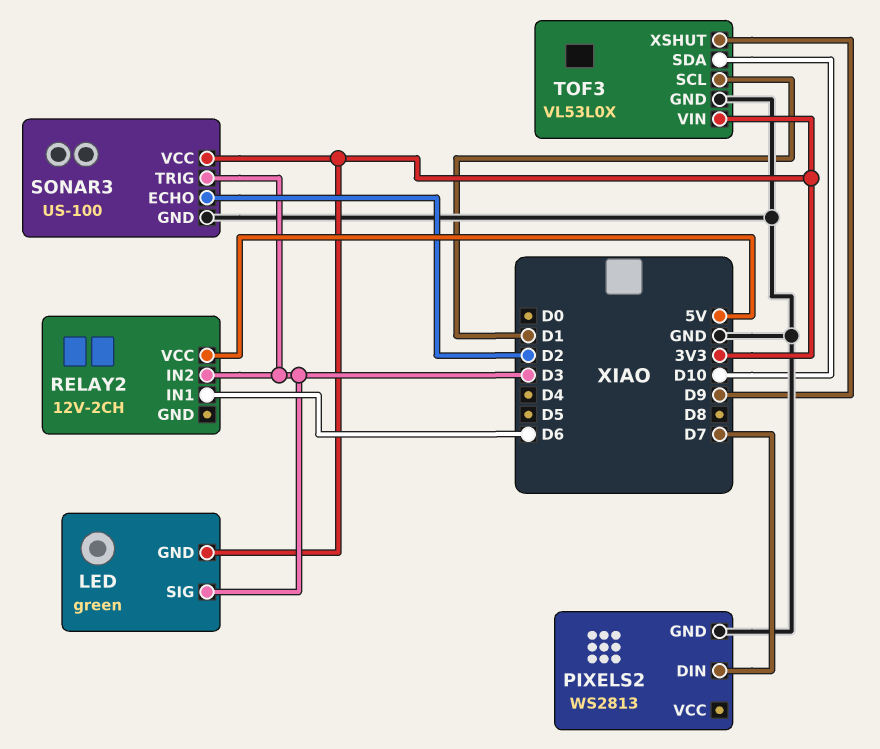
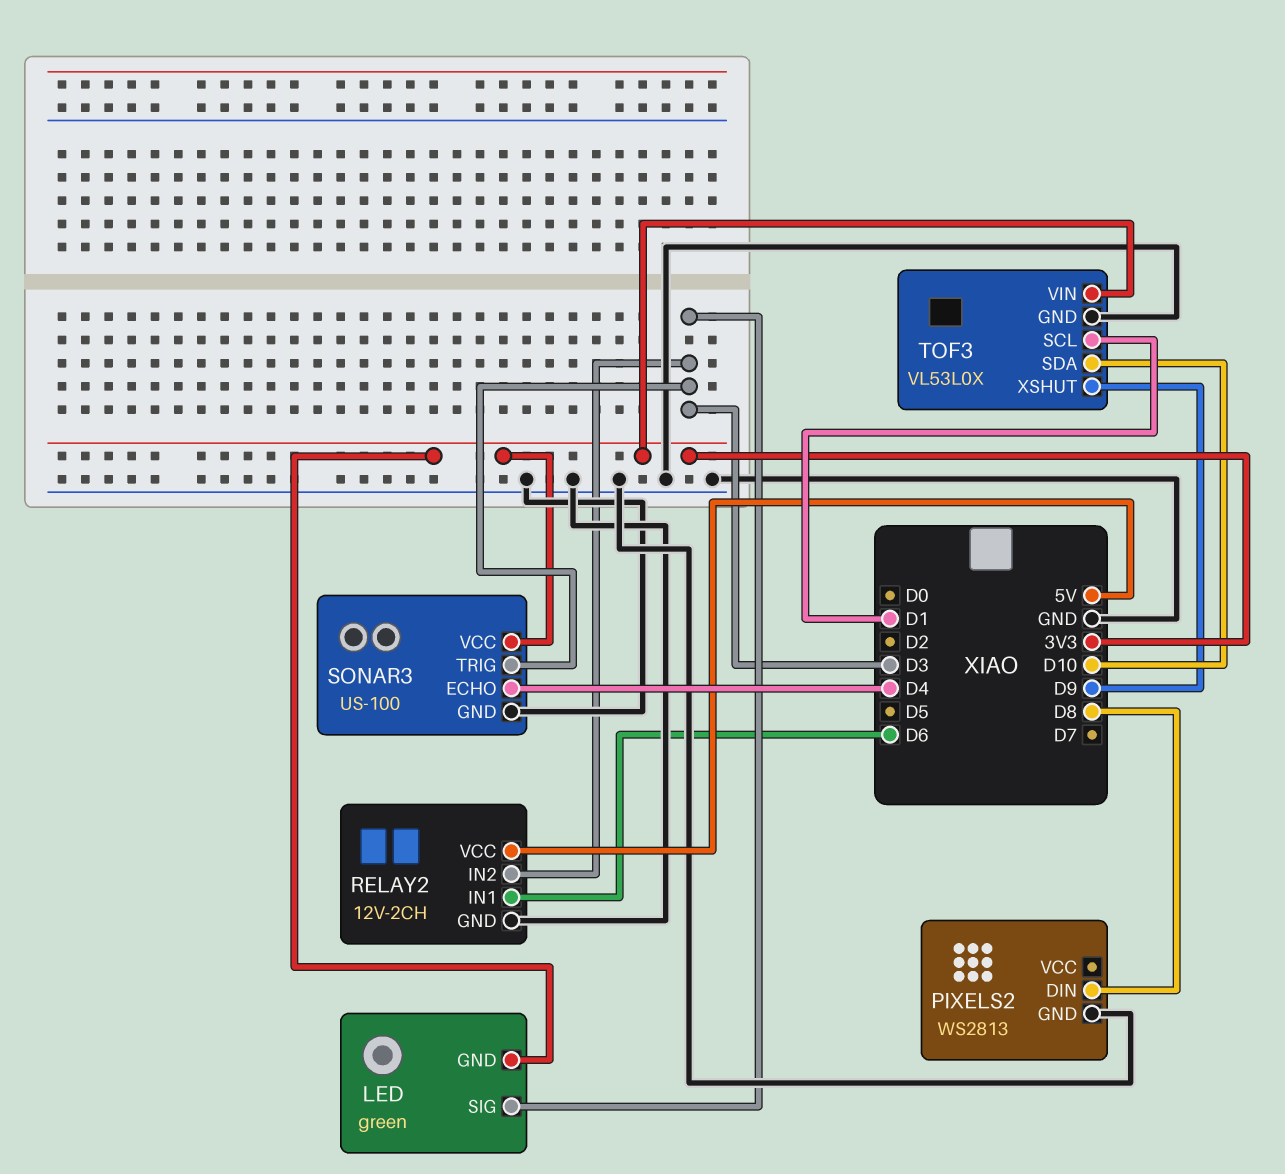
PIXELS2 pin DIN: D7 -> D8
RELAY2 pin GND: none -> GND
SONAR3 pin ECHO: D2 -> D4

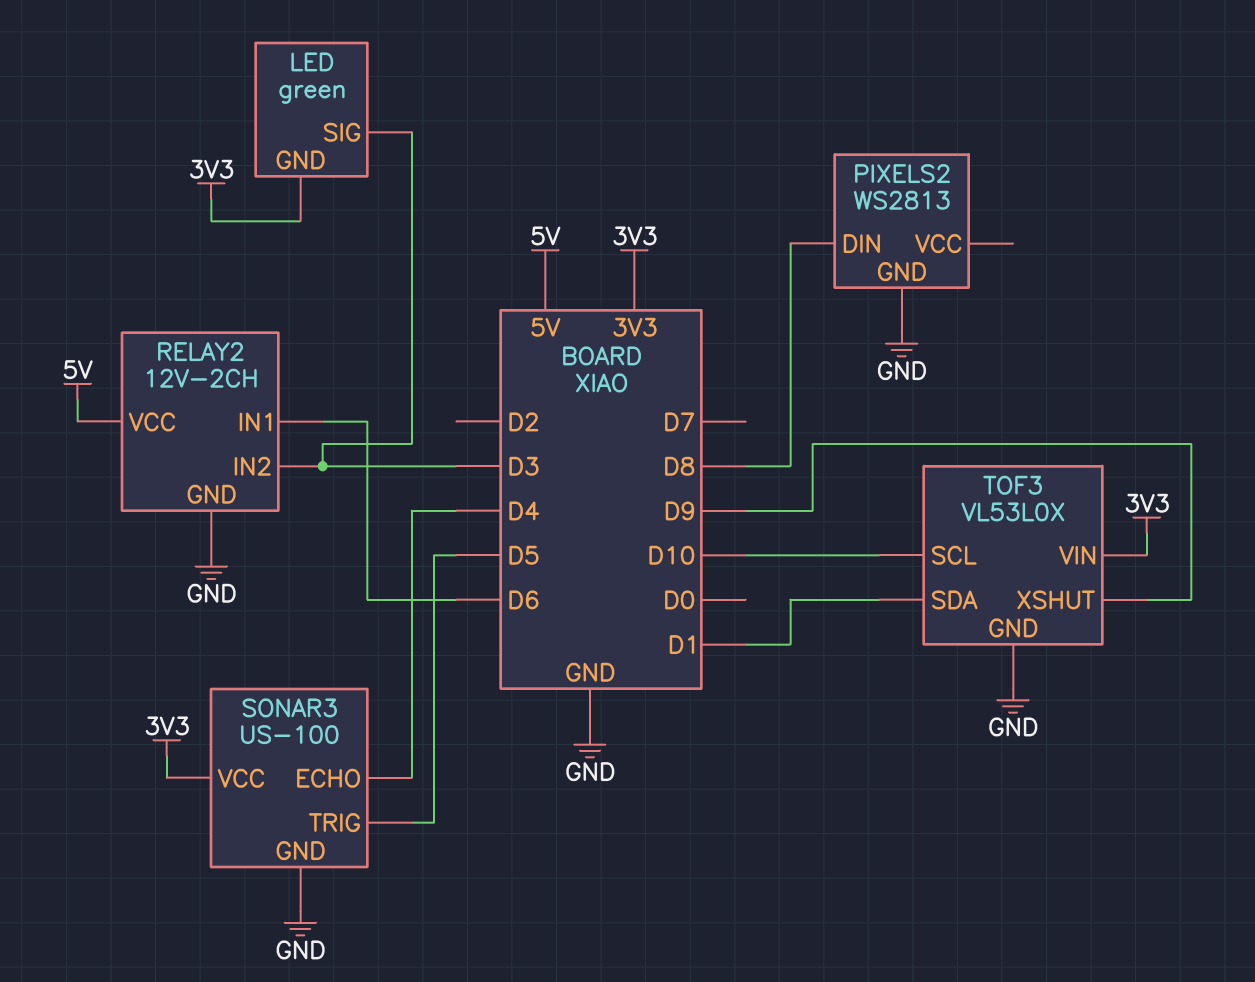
SONAR3 pin TRIG: D3 -> D5
TOF3 pin SCL: D1 -> D10
TOF3 pin SDA: D10 -> D1

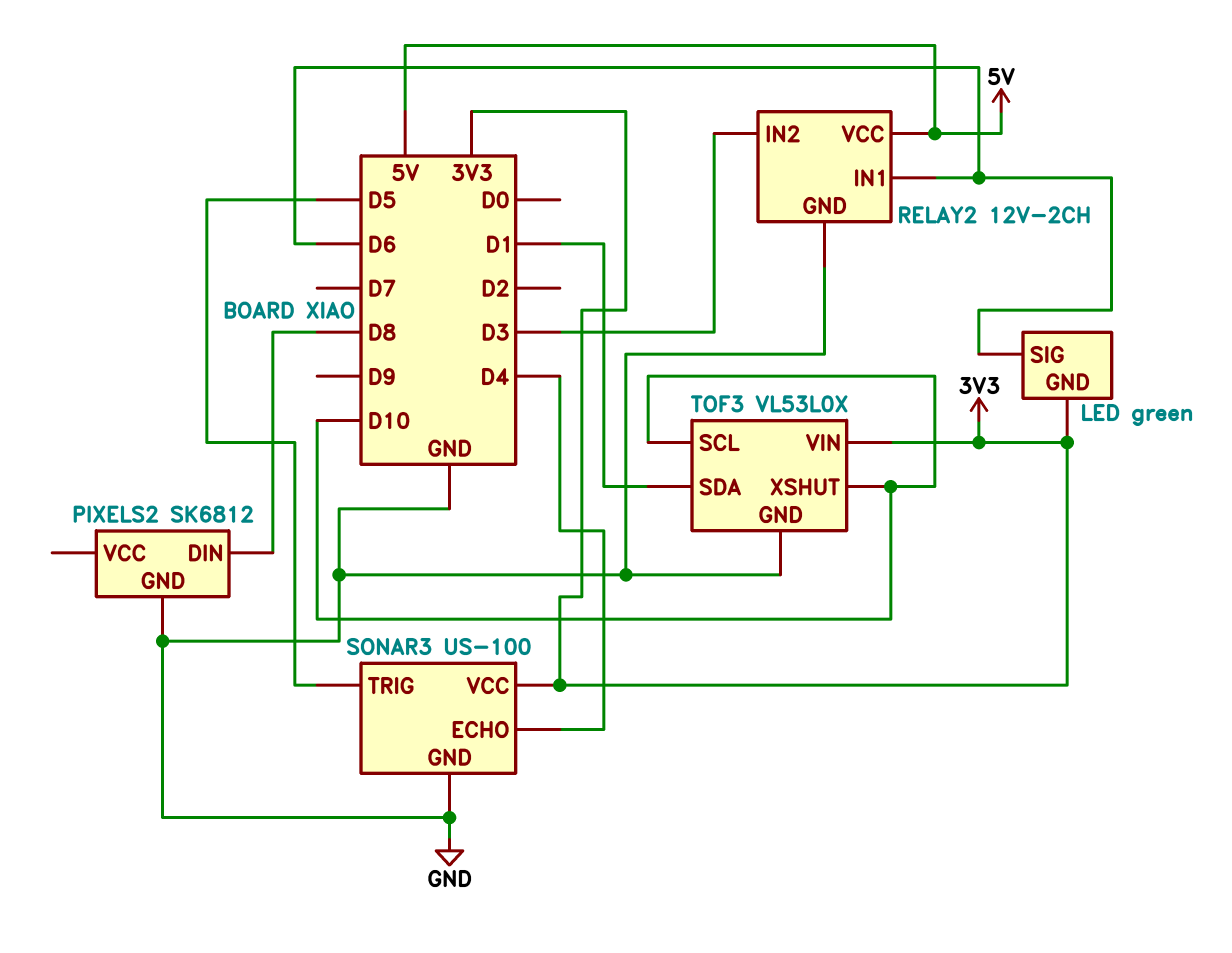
LED pin SIG: D3 -> D6
PIXELS2: WS2813 -> SK6812
TOF3 pin XSHUT: D9 -> D10

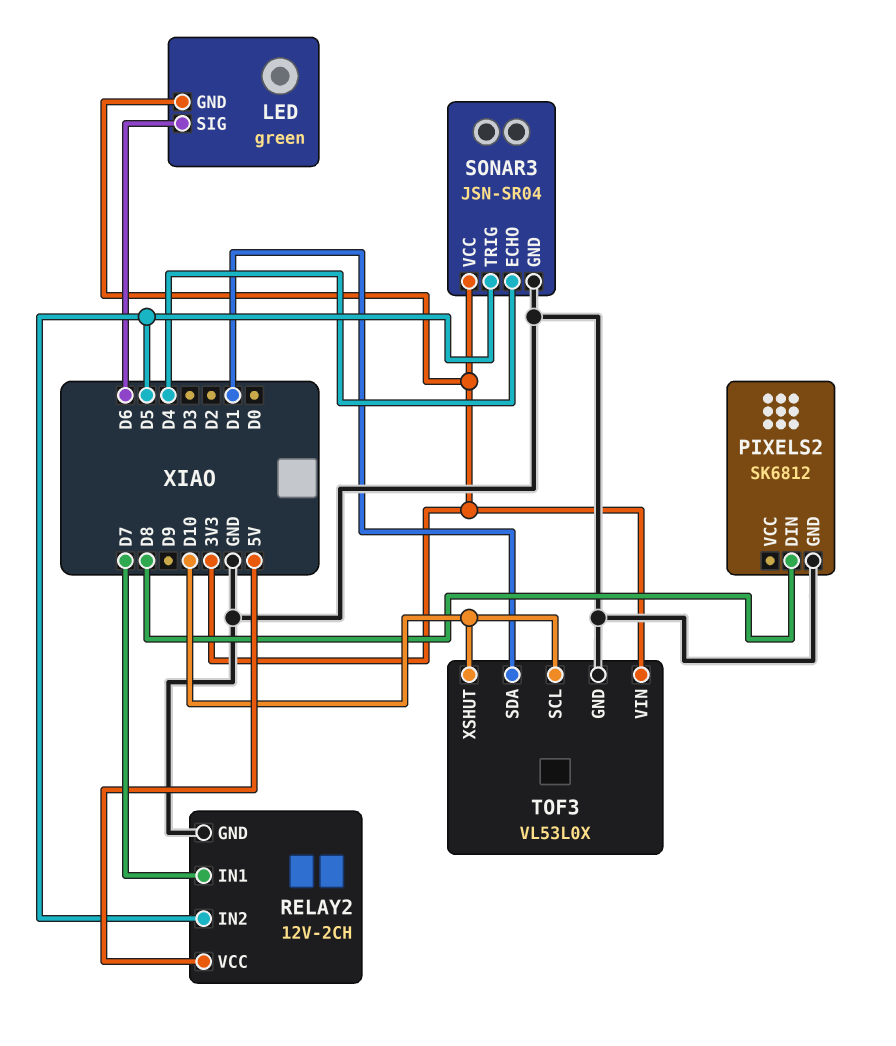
RELAY2 pin IN1: D6 -> D7
RELAY2 pin IN2: D3 -> D5
SONAR3: US-100 -> JSN-SR04

